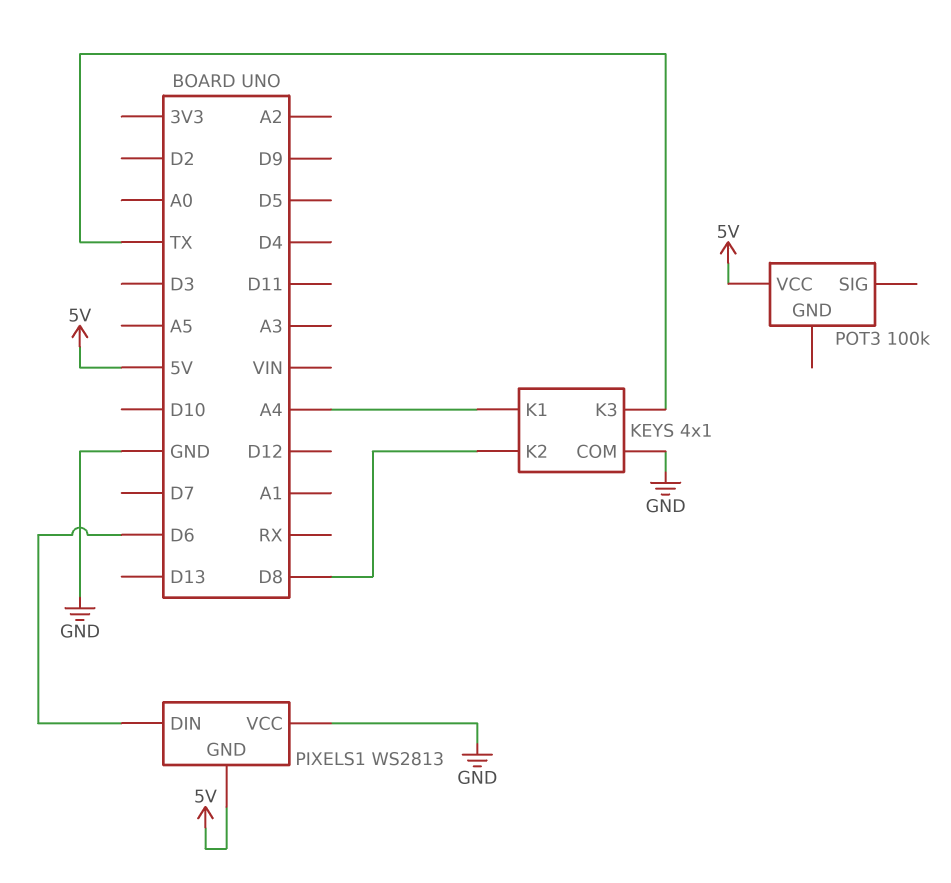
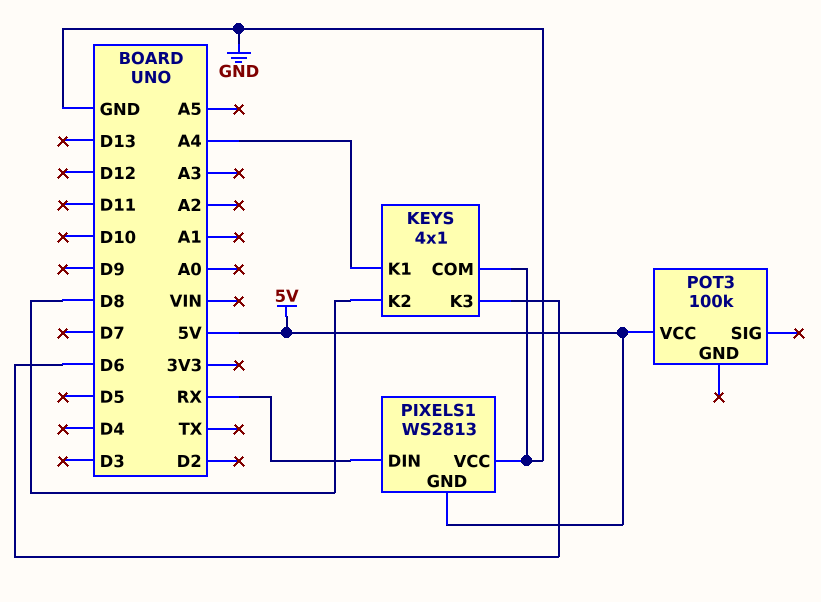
KEYS pin K3: TX -> D6
PIXELS1 pin DIN: D6 -> RX

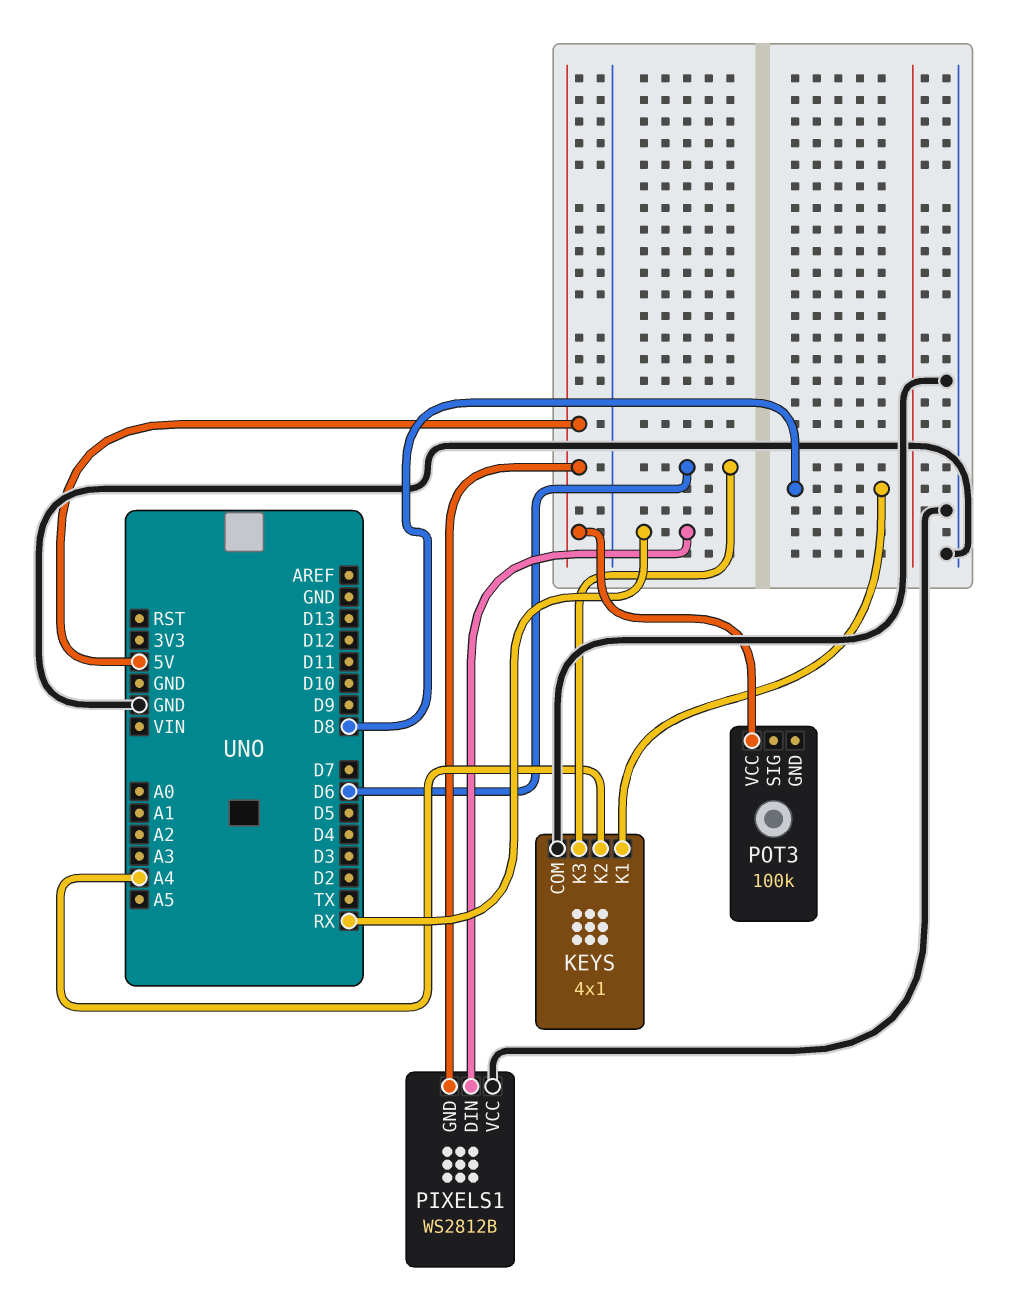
KEYS pin K1: A4 -> D8
KEYS pin K2: D8 -> A4
PIXELS1: WS2813 -> WS2812B

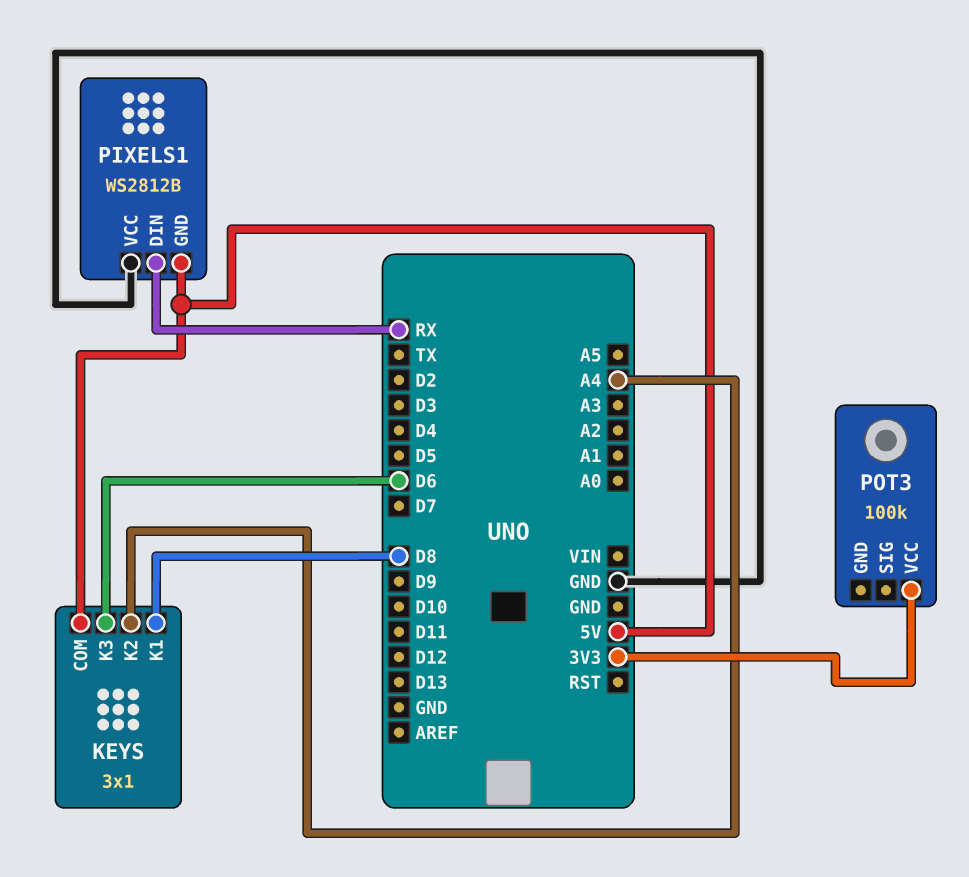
KEYS: 4x1 -> 3x1
KEYS pin COM: GND -> 5V
POT3 pin VCC: 5V -> 3V3

